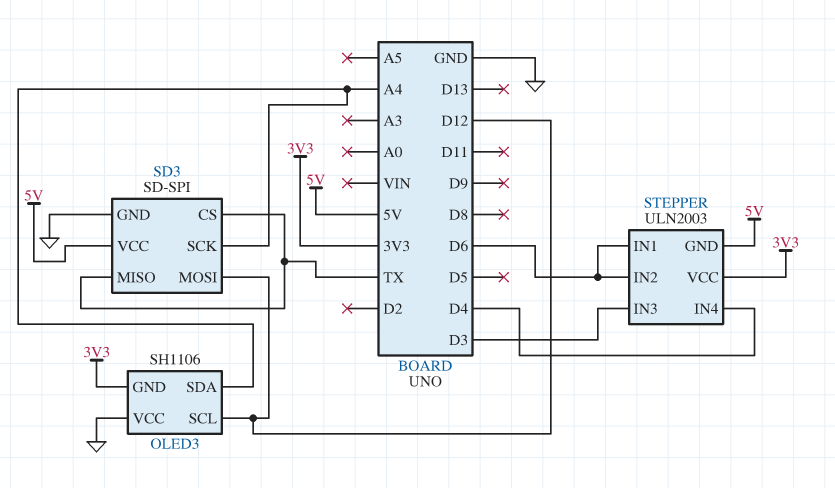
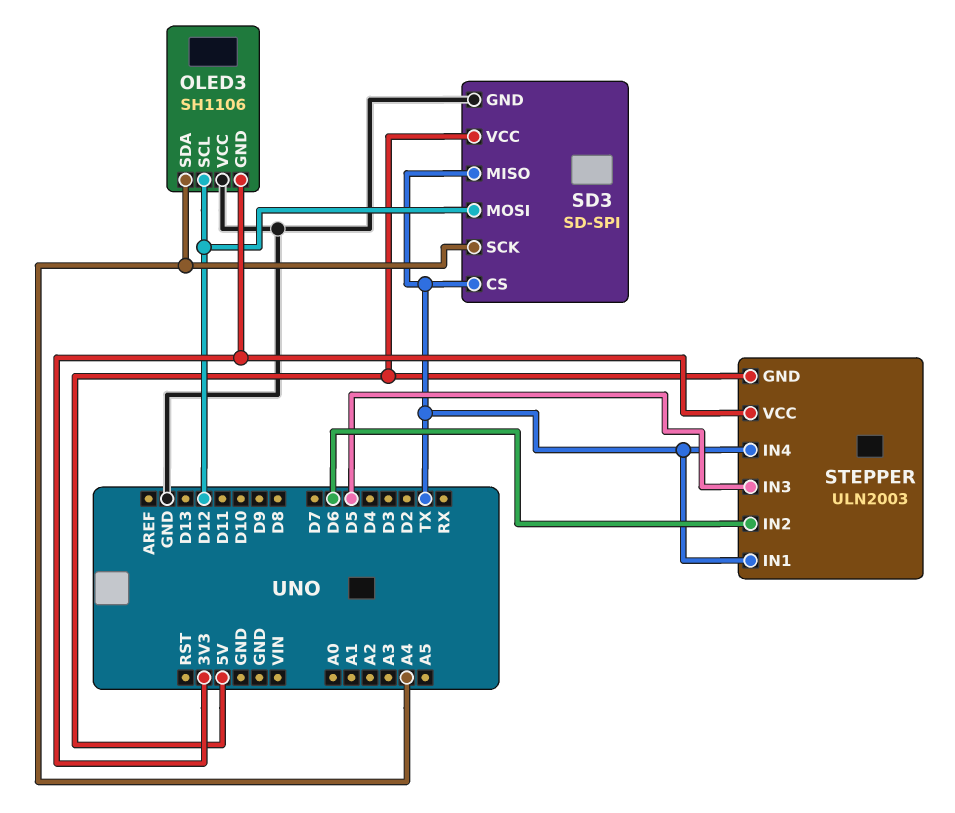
STEPPER pin IN1: D6 -> TX
STEPPER pin IN3: D3 -> D5
STEPPER pin IN4: D4 -> TX

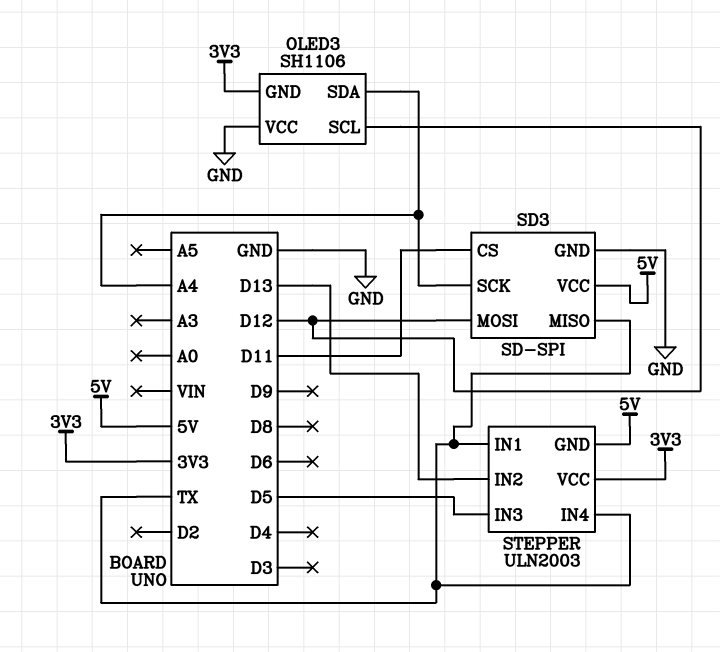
SD3 pin CS: TX -> D11
STEPPER pin IN2: D6 -> D13

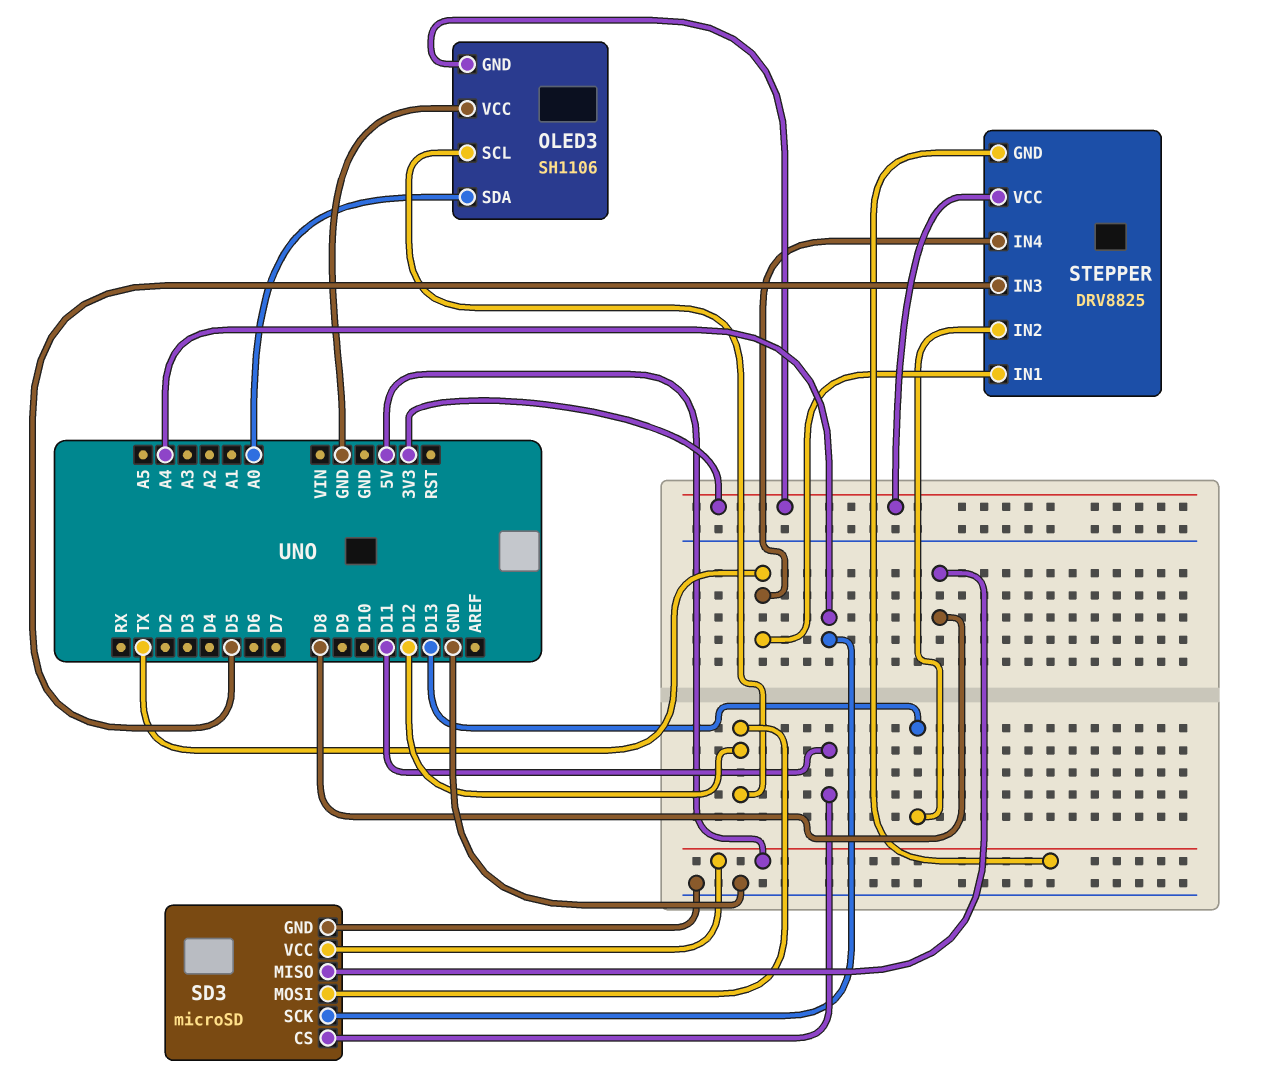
OLED3 pin SDA: A4 -> A0
SD3: SD-SPI -> microSD
SD3 pin MISO: TX -> D8
STEPPER: ULN2003 -> DRV8825

